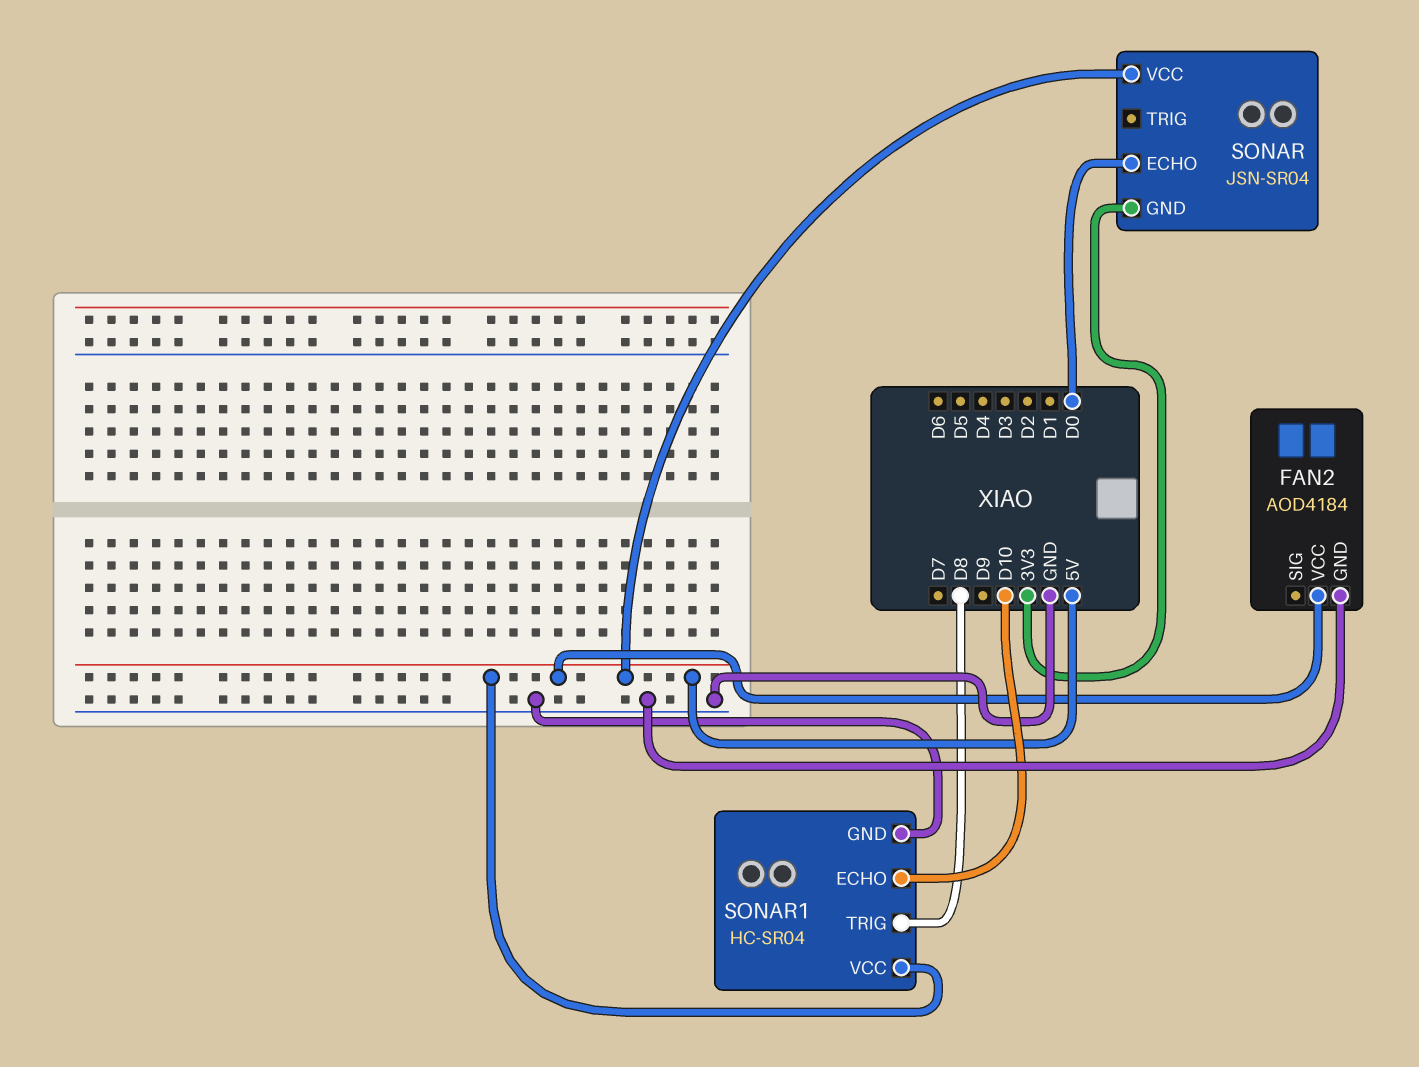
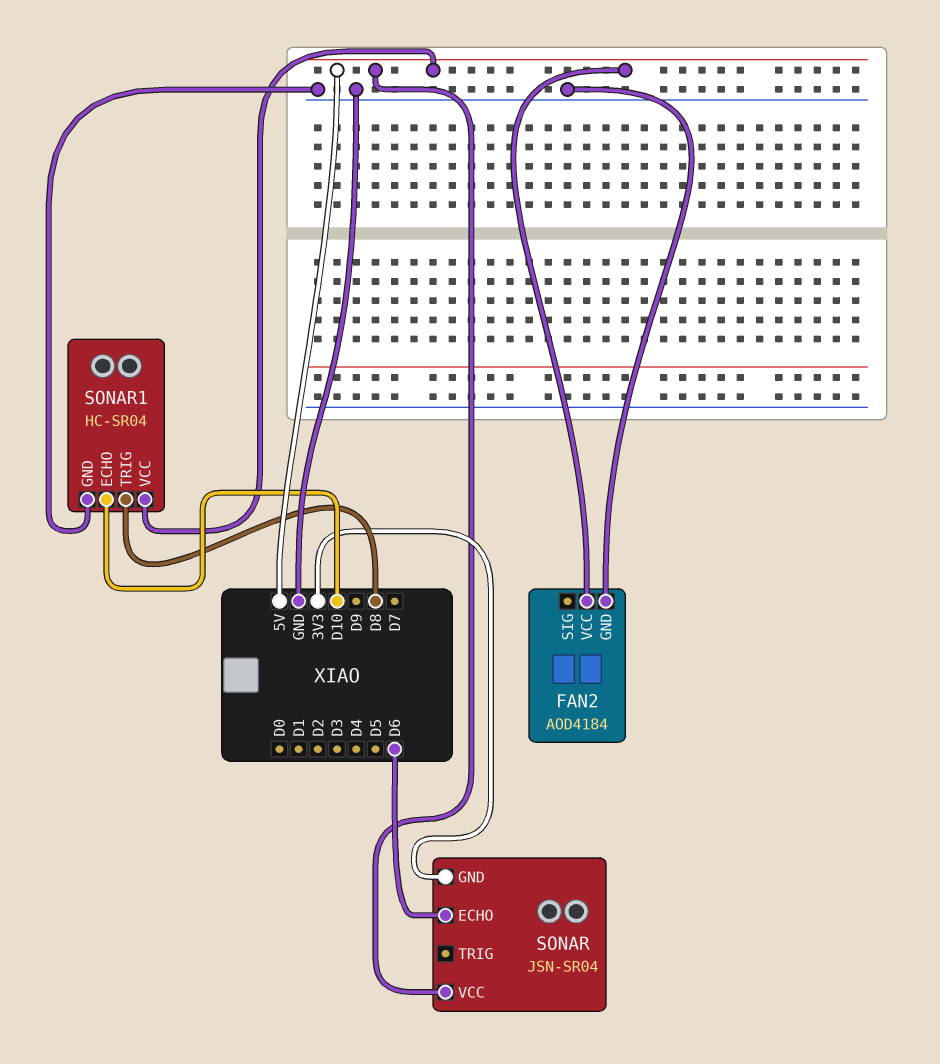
SONAR pin ECHO: D0 -> D6

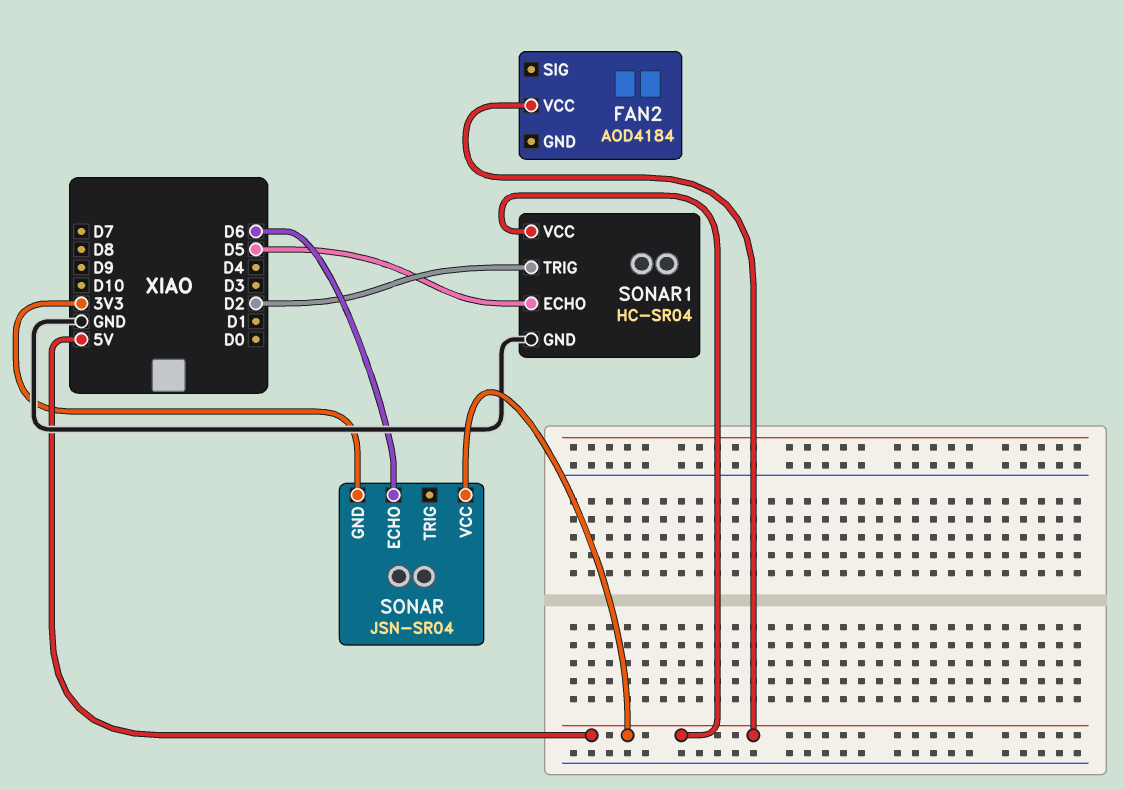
FAN2 pin GND: GND -> none
SONAR1 pin ECHO: D10 -> D5
SONAR1 pin TRIG: D8 -> D2

